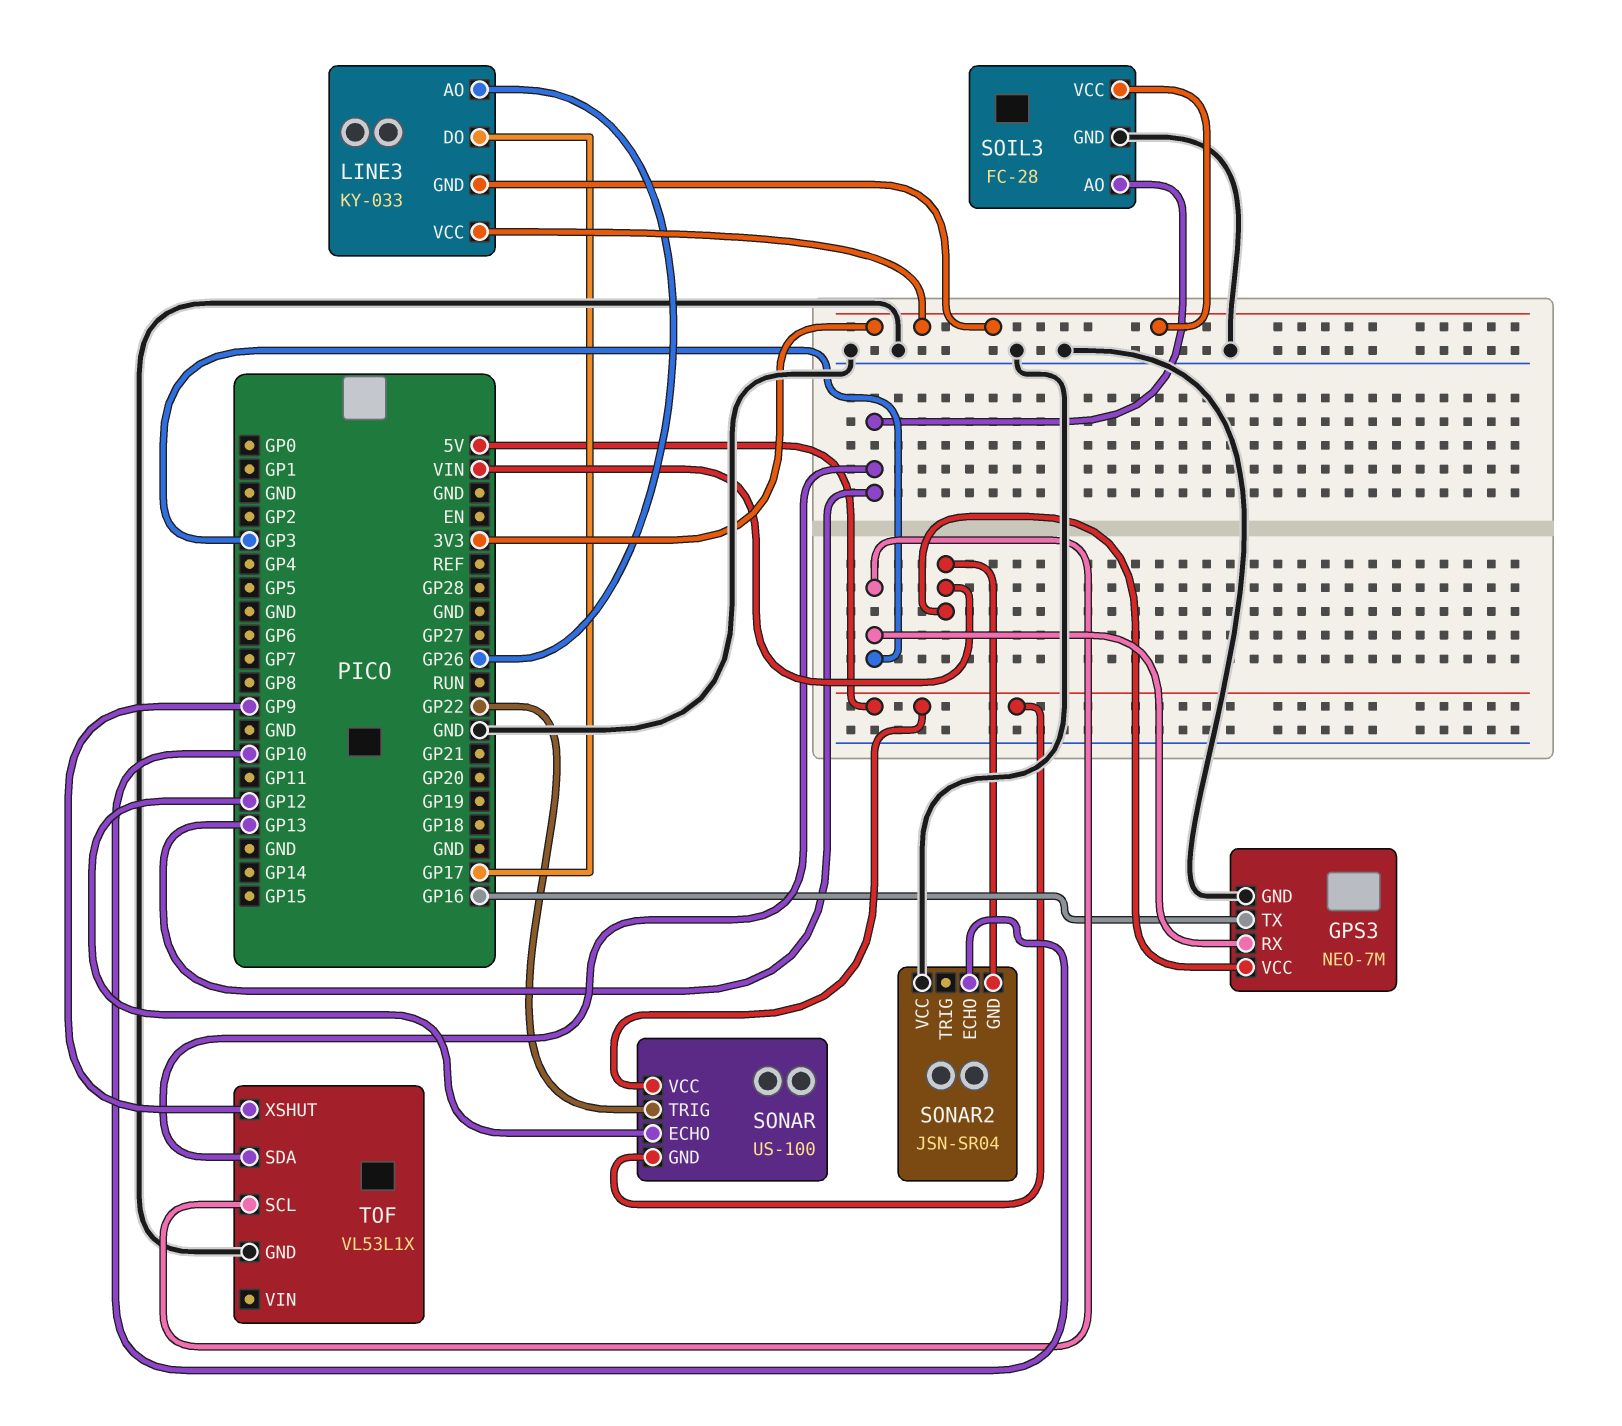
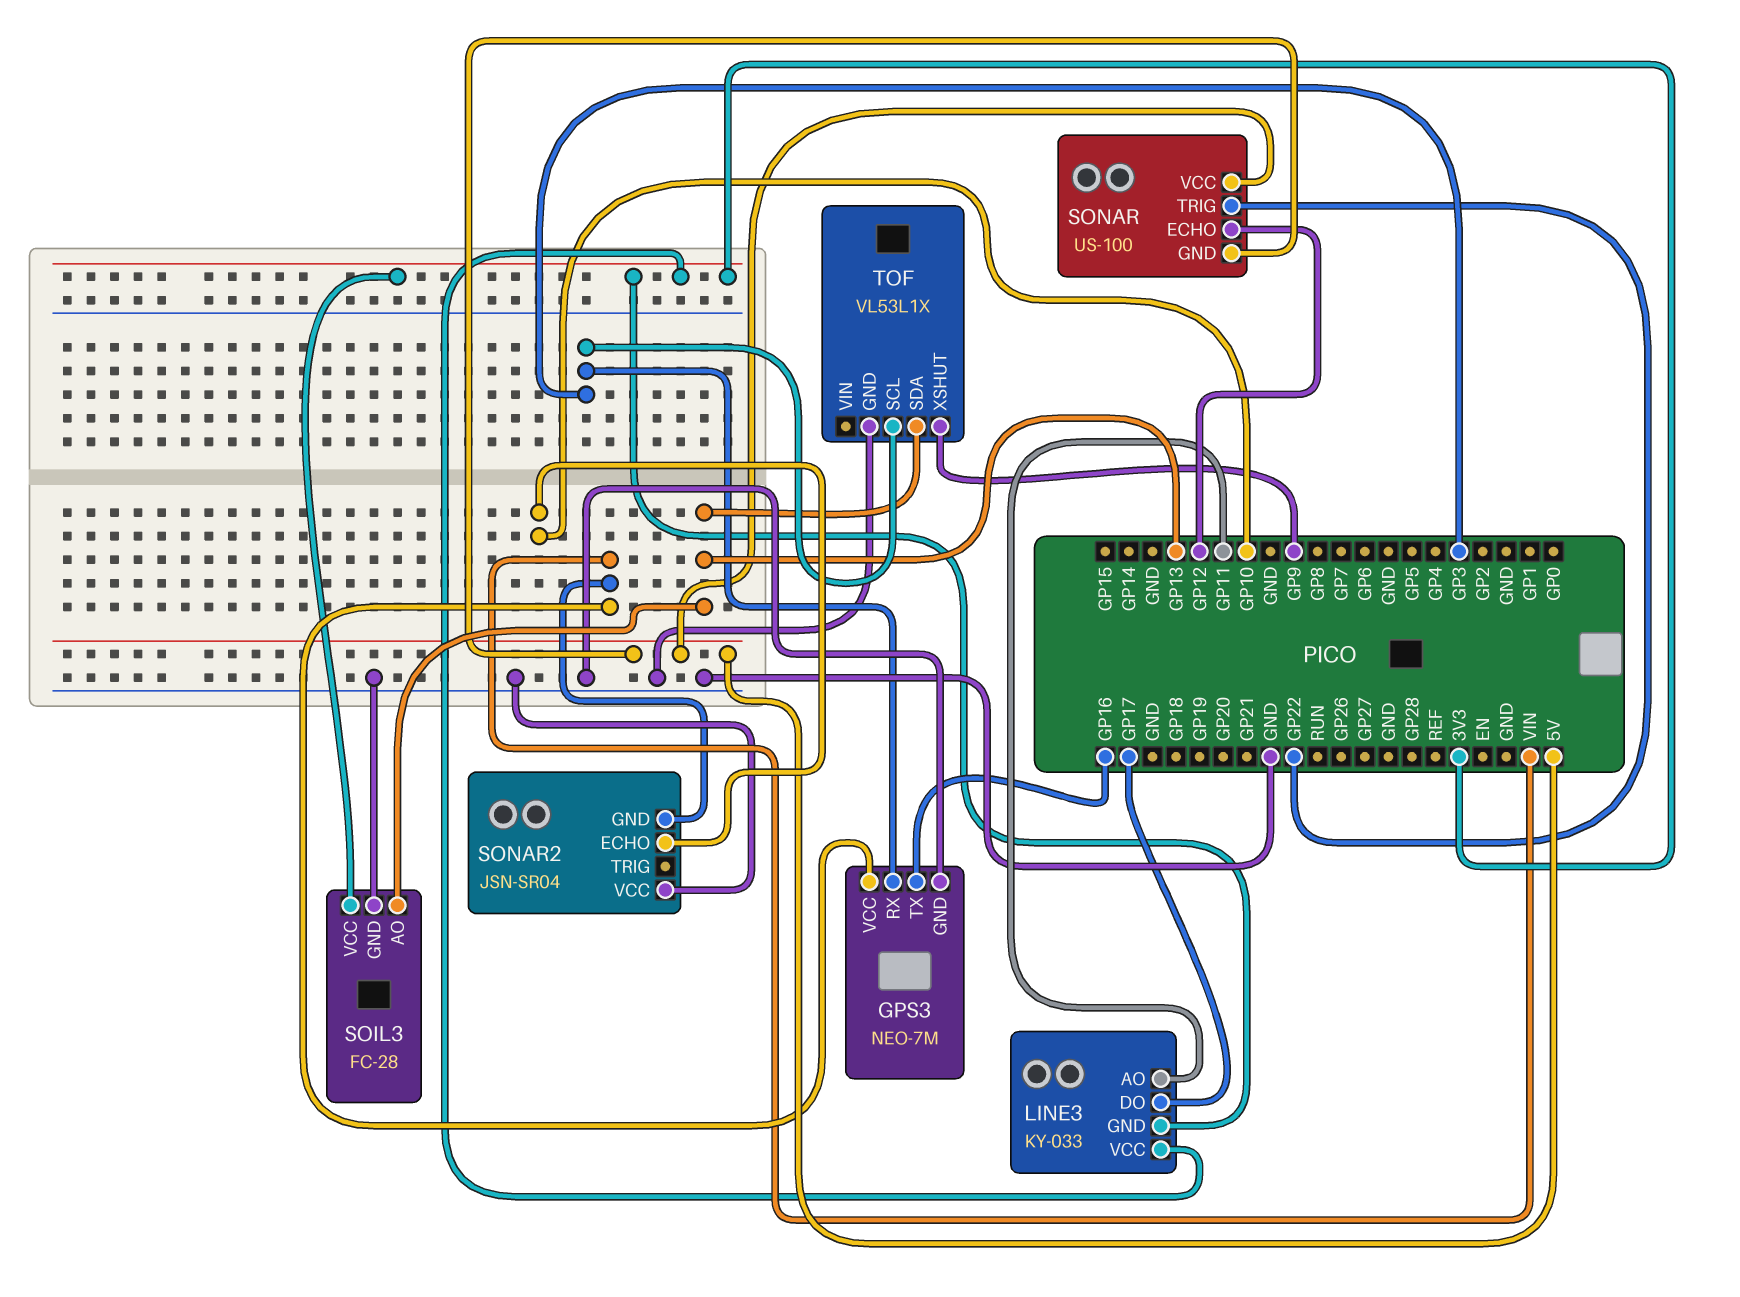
LINE3 pin AO: GP26 -> GP11

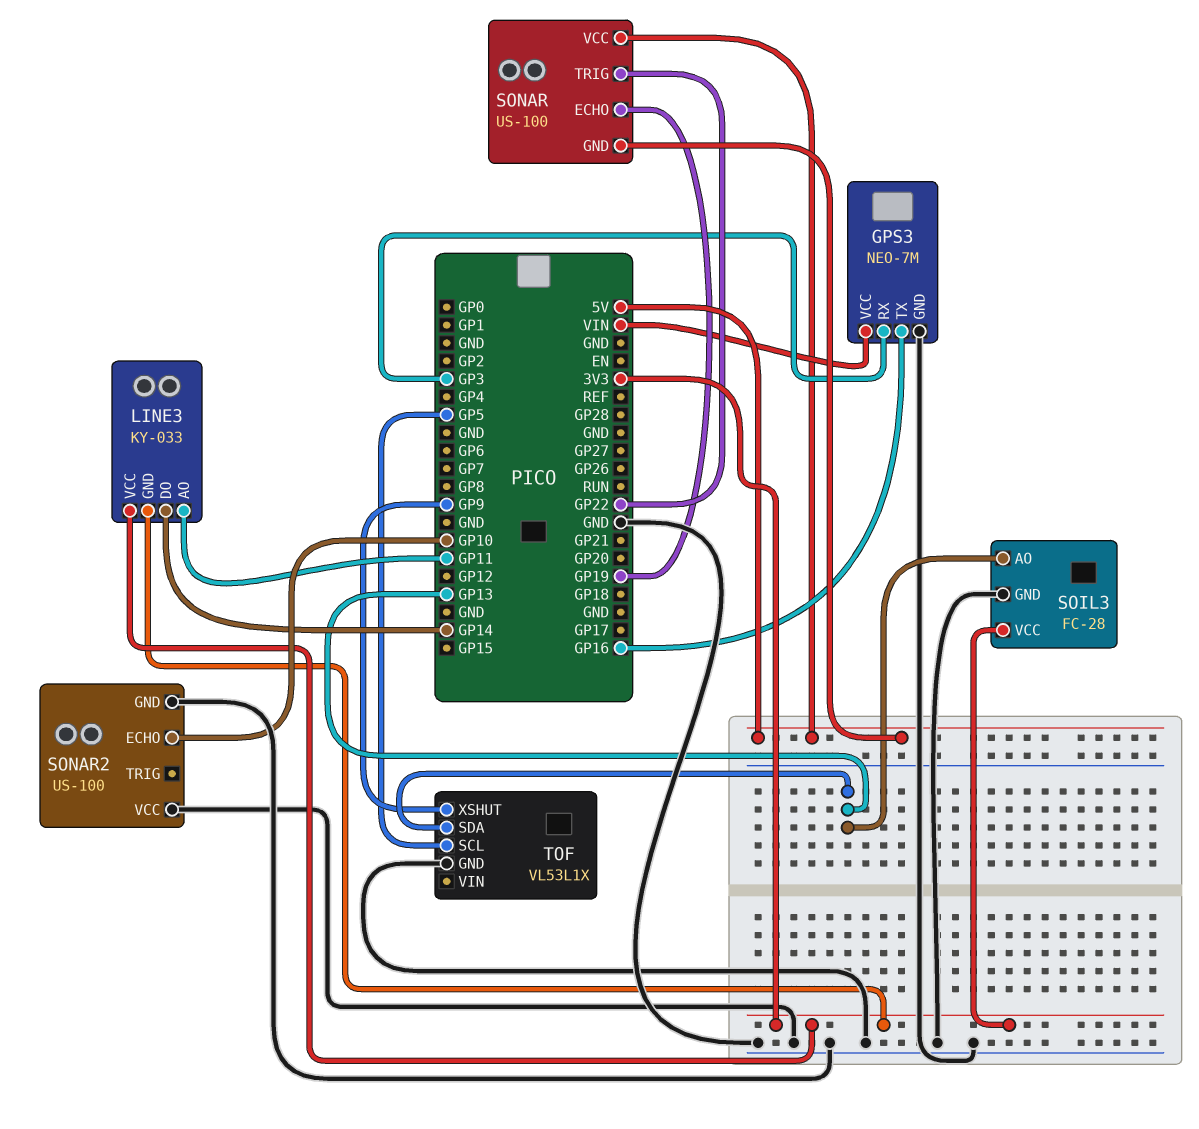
LINE3 pin DO: GP17 -> GP14
SONAR pin ECHO: GP12 -> GP19
SONAR2: JSN-SR04 -> US-100
SONAR2 pin GND: VIN -> GND
TOF pin SCL: GP3 -> GP5

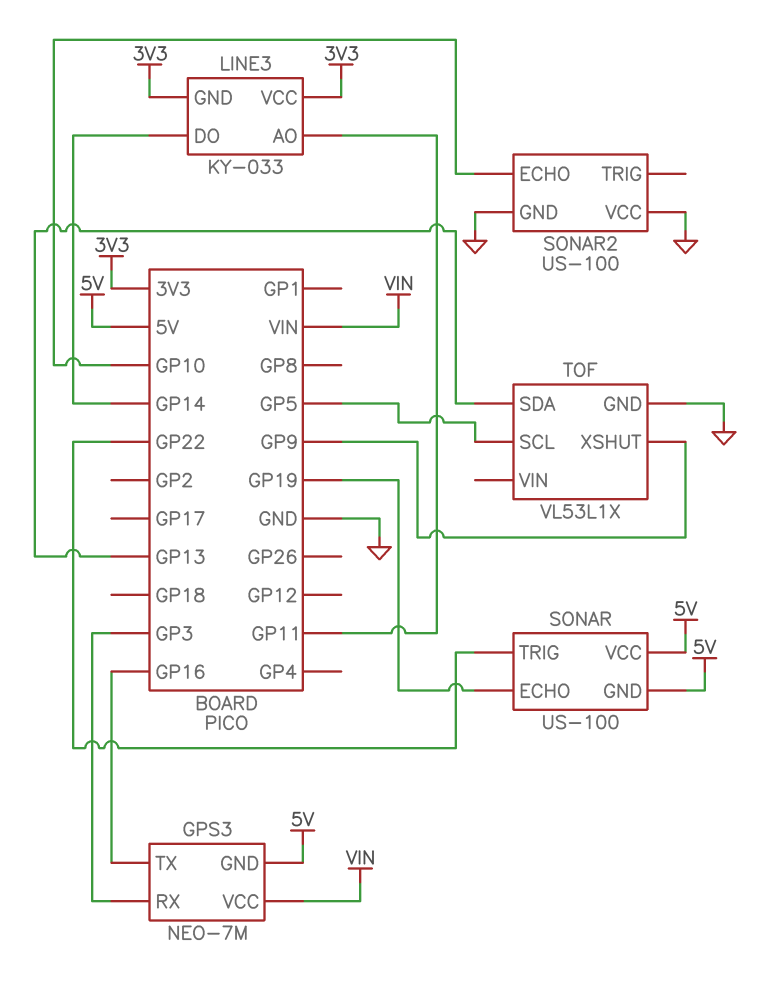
GPS3 pin GND: GND -> 5V
SOIL3: FC-28 -> none
SOIL3 pin AO: GP13 -> none
SOIL3 pin GND: GND -> none
SOIL3 pin VCC: 3V3 -> none

